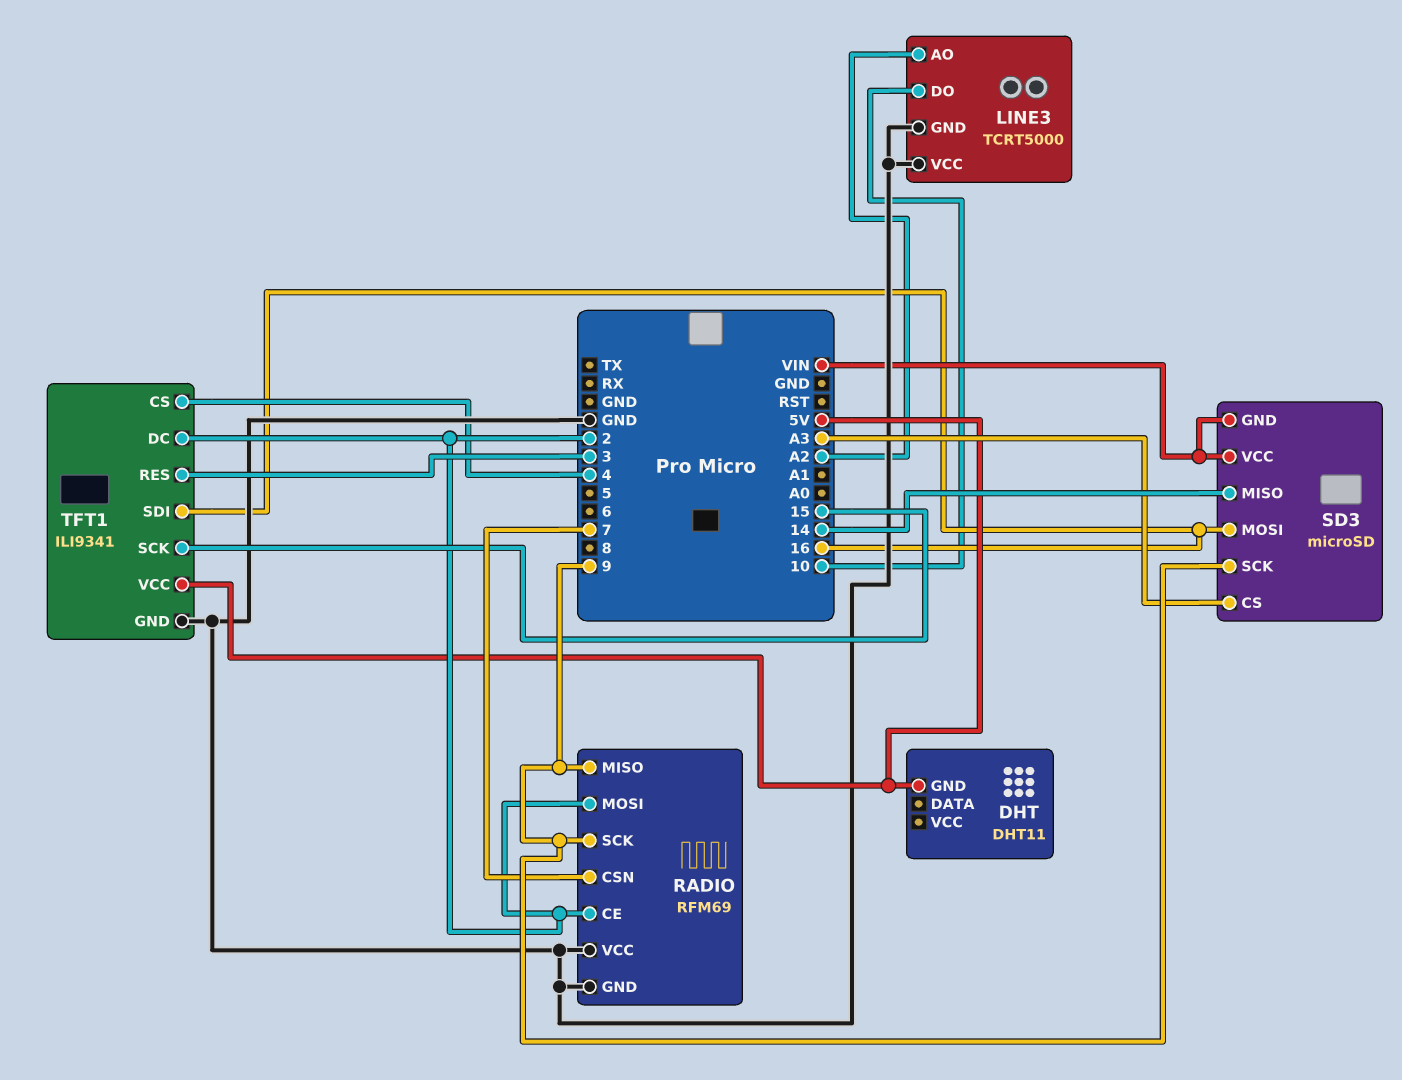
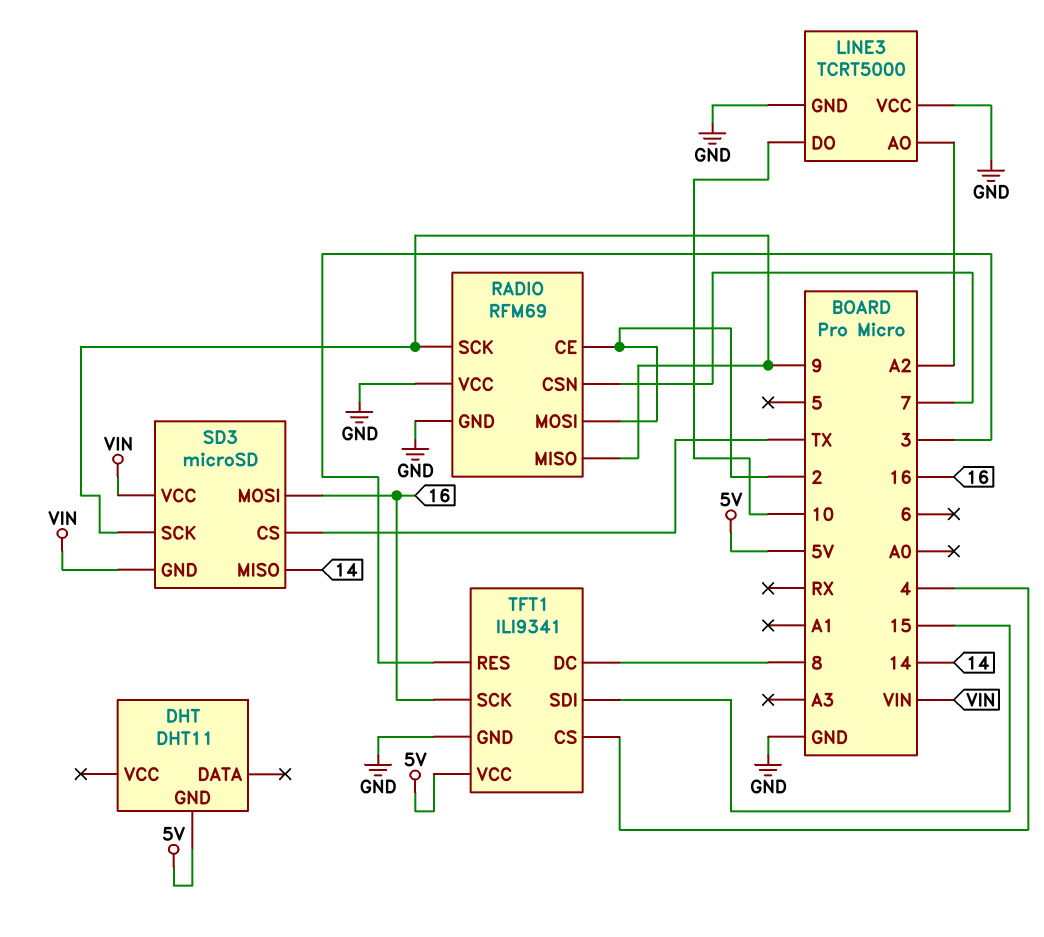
SD3 pin CS: A3 -> TX
TFT1 pin DC: 2 -> 8
TFT1 pin SCK: 15 -> 16
TFT1 pin SDI: 16 -> 15

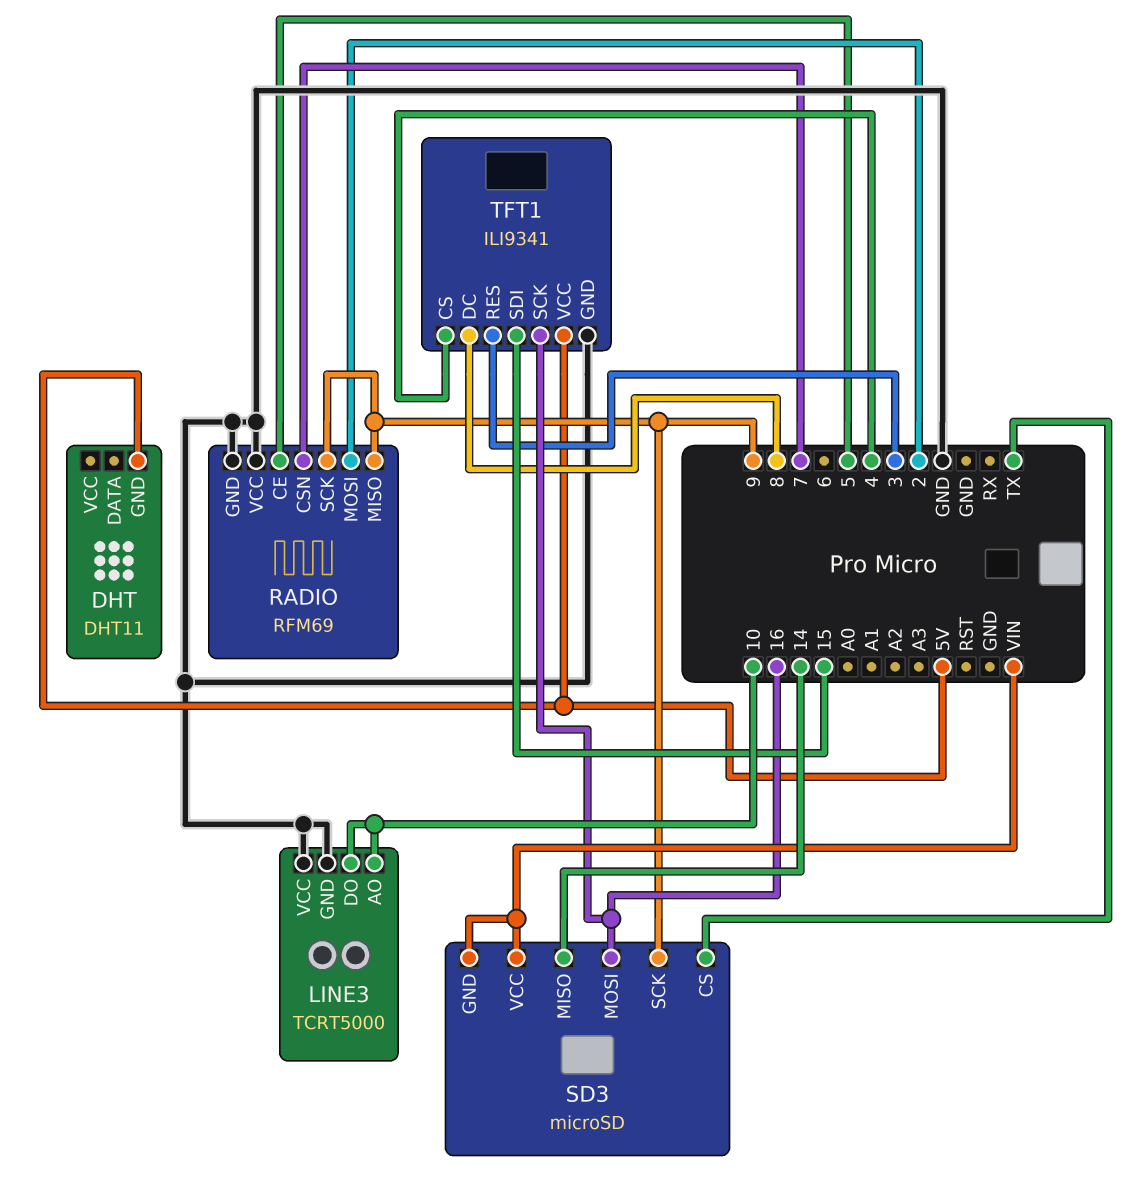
LINE3 pin AO: A2 -> 10
RADIO pin CE: 2 -> 5

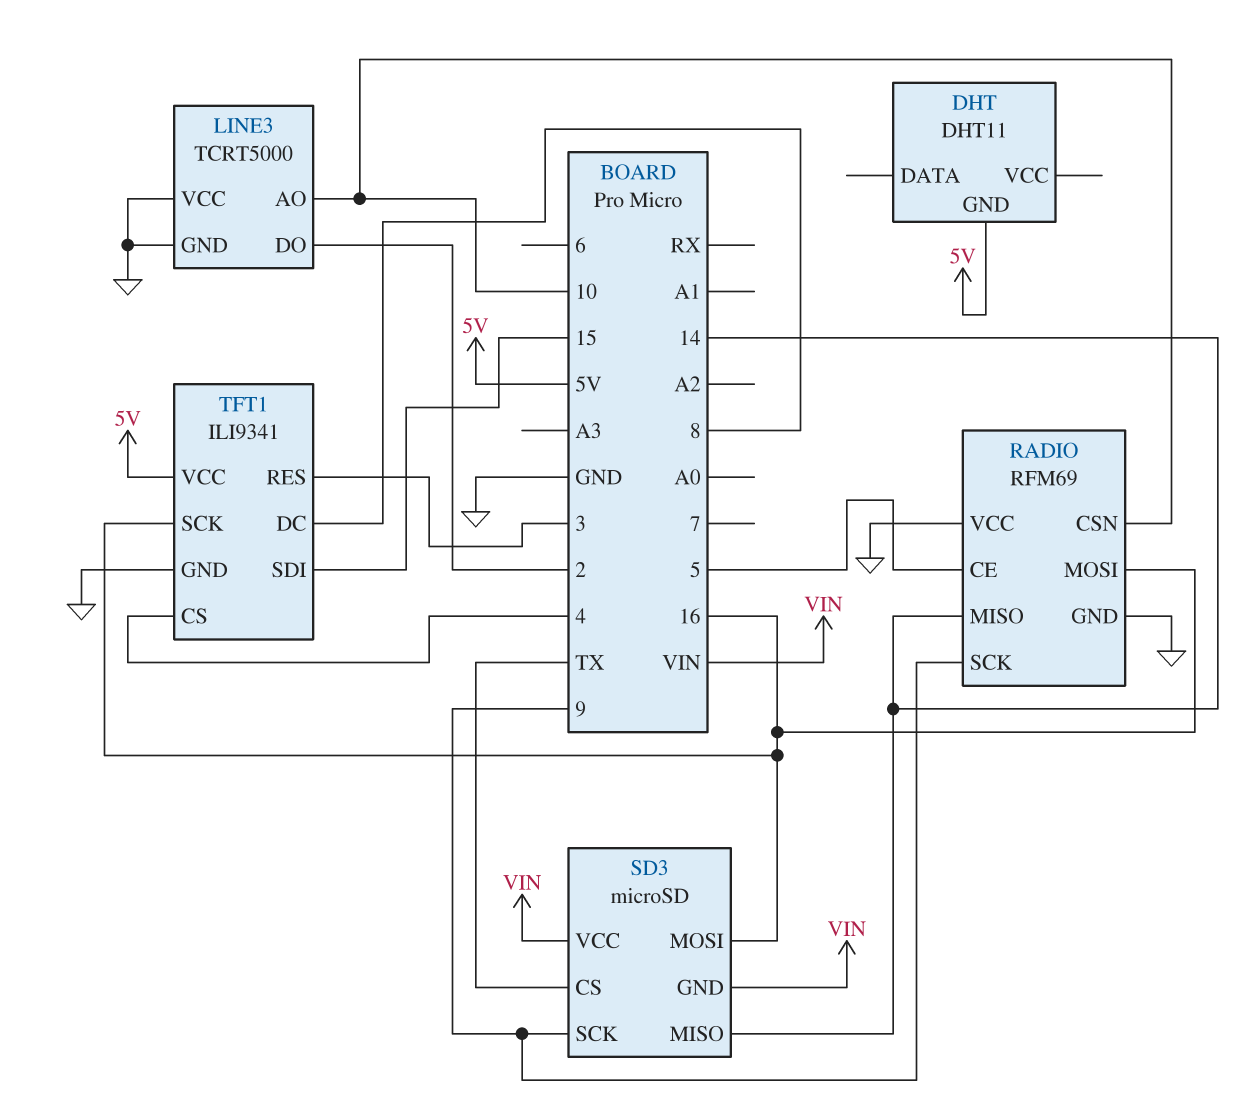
LINE3 pin DO: 10 -> 2
RADIO pin CSN: 7 -> 10
RADIO pin MISO: 9 -> 14
RADIO pin MOSI: 2 -> 16

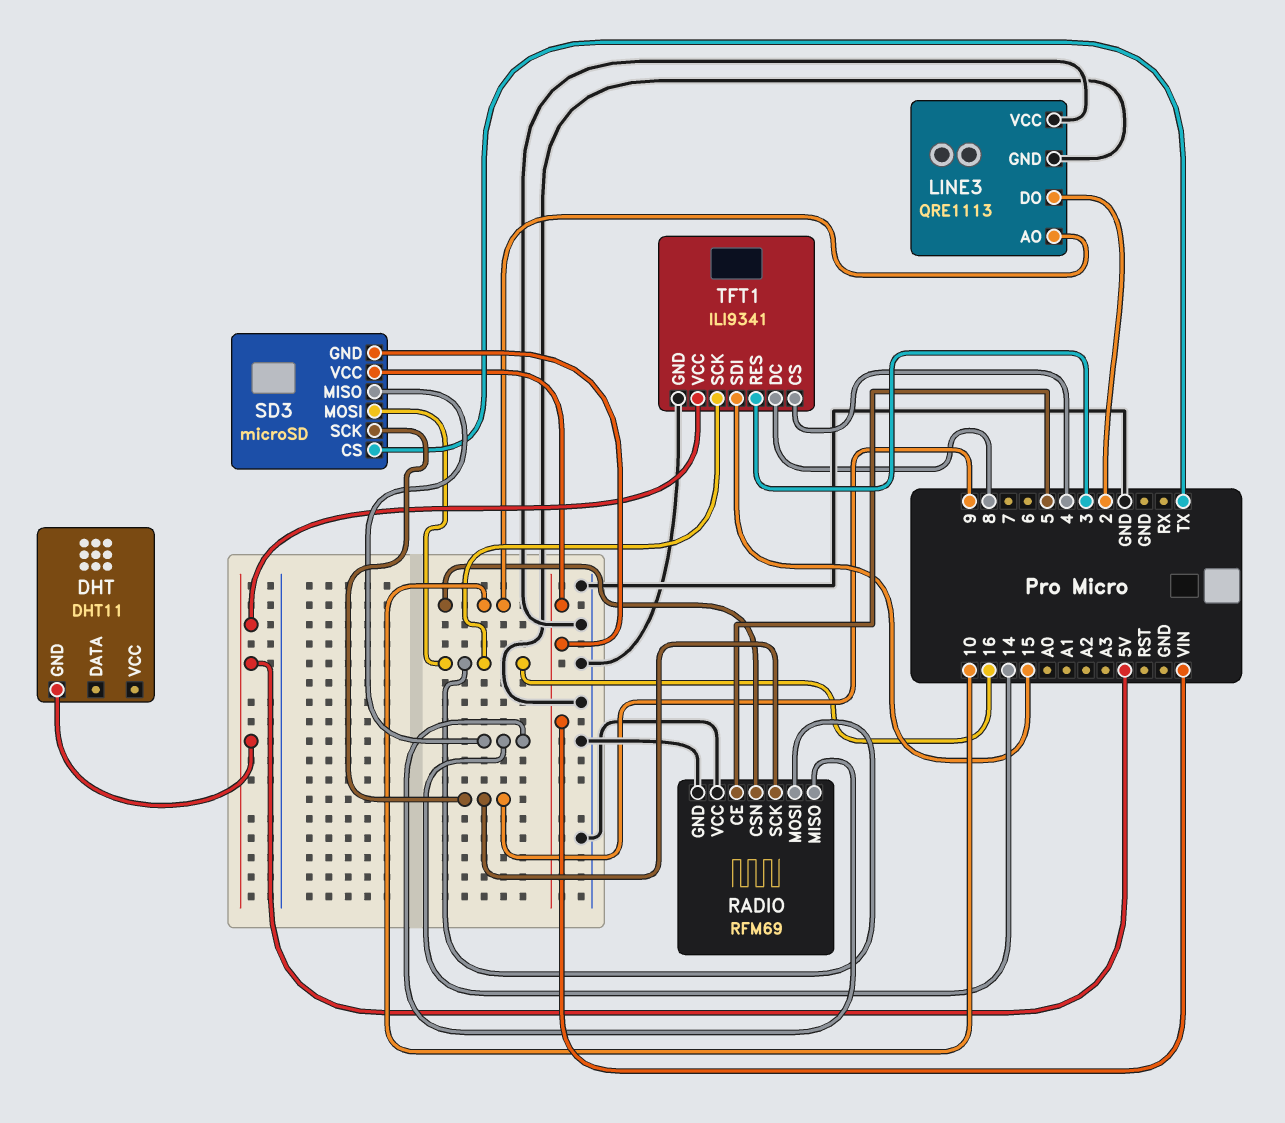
LINE3: TCRT5000 -> QRE1113

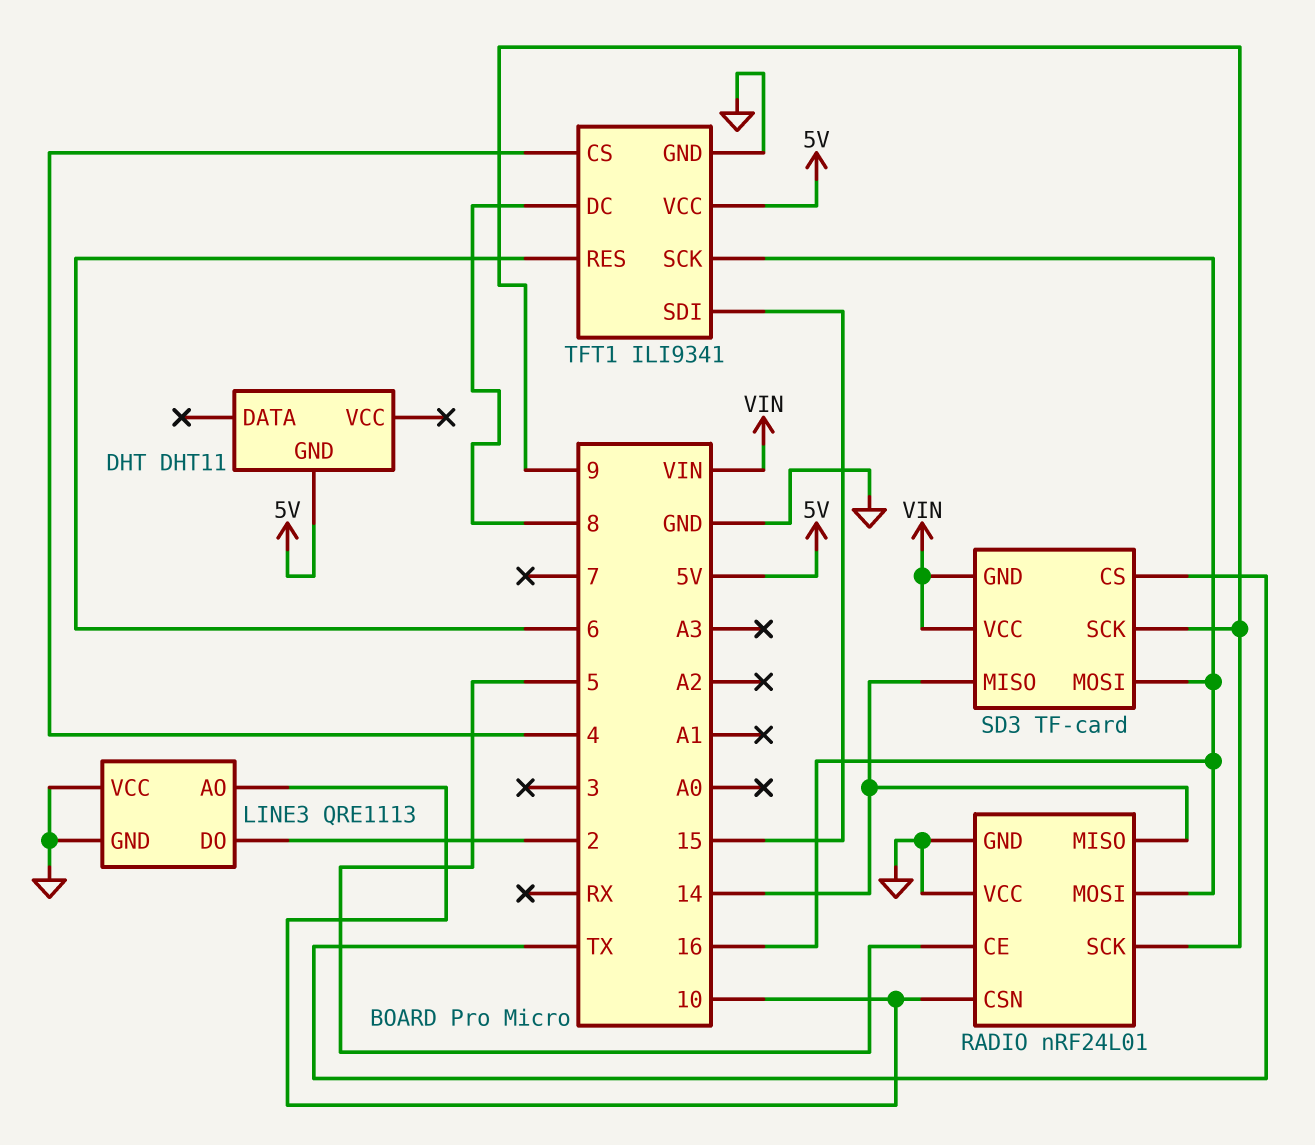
RADIO: RFM69 -> nRF24L01
SD3: microSD -> TF-card
TFT1 pin RES: 3 -> 6

